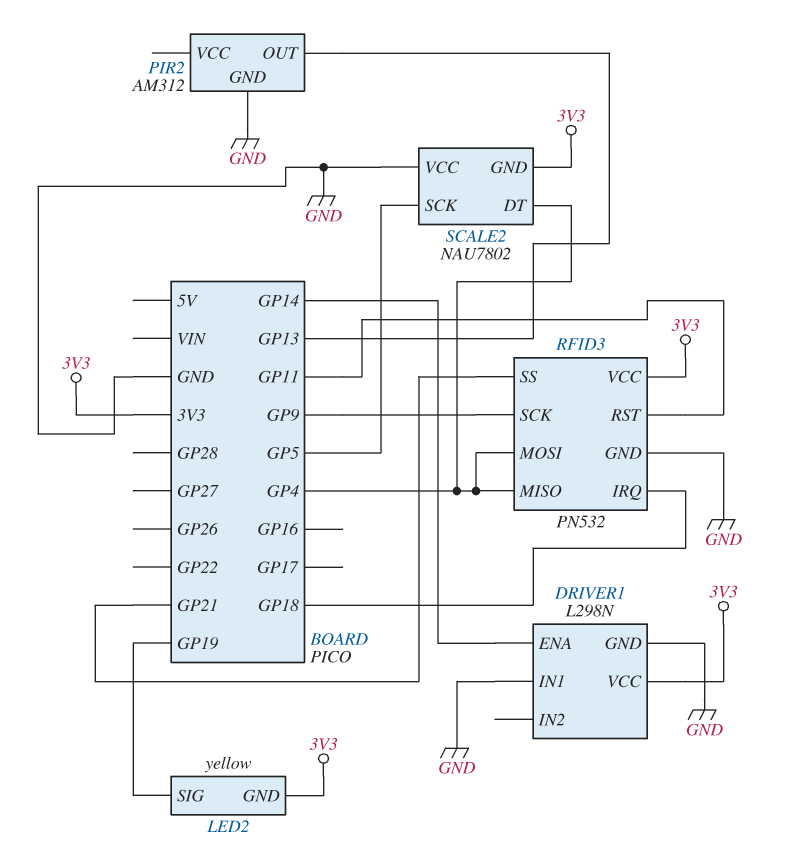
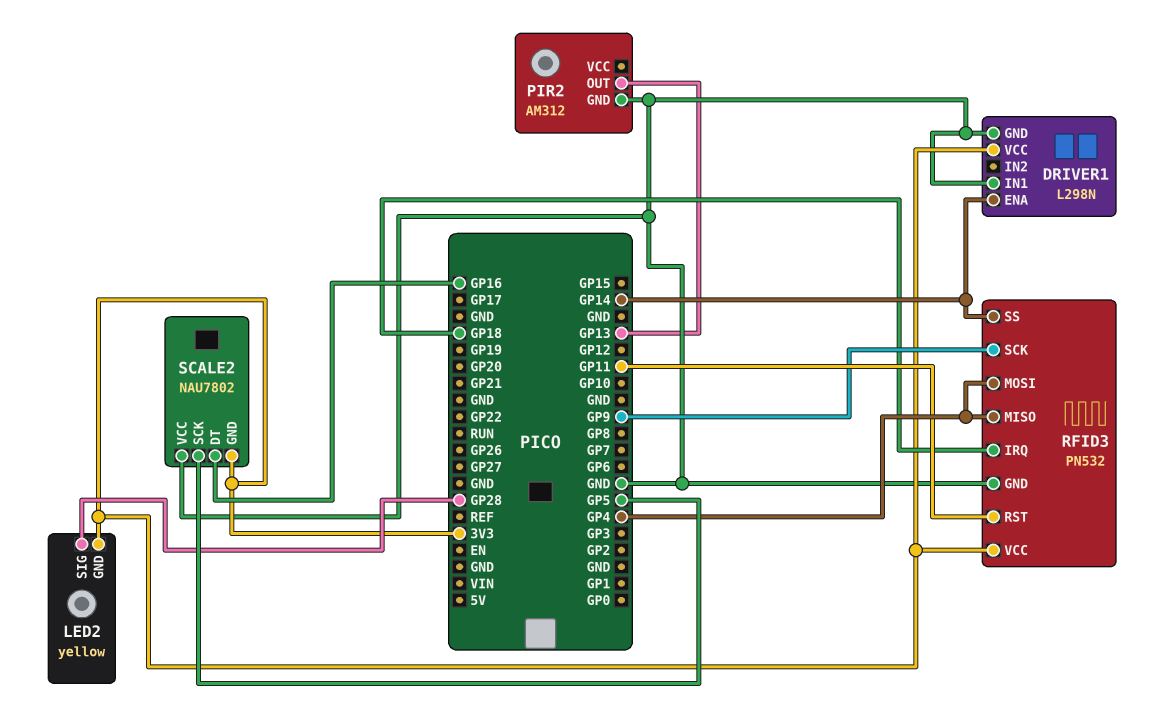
LED2 pin SIG: GP19 -> GP28
RFID3 pin SS: GP21 -> GP14
SCALE2 pin DT: GP4 -> GP16

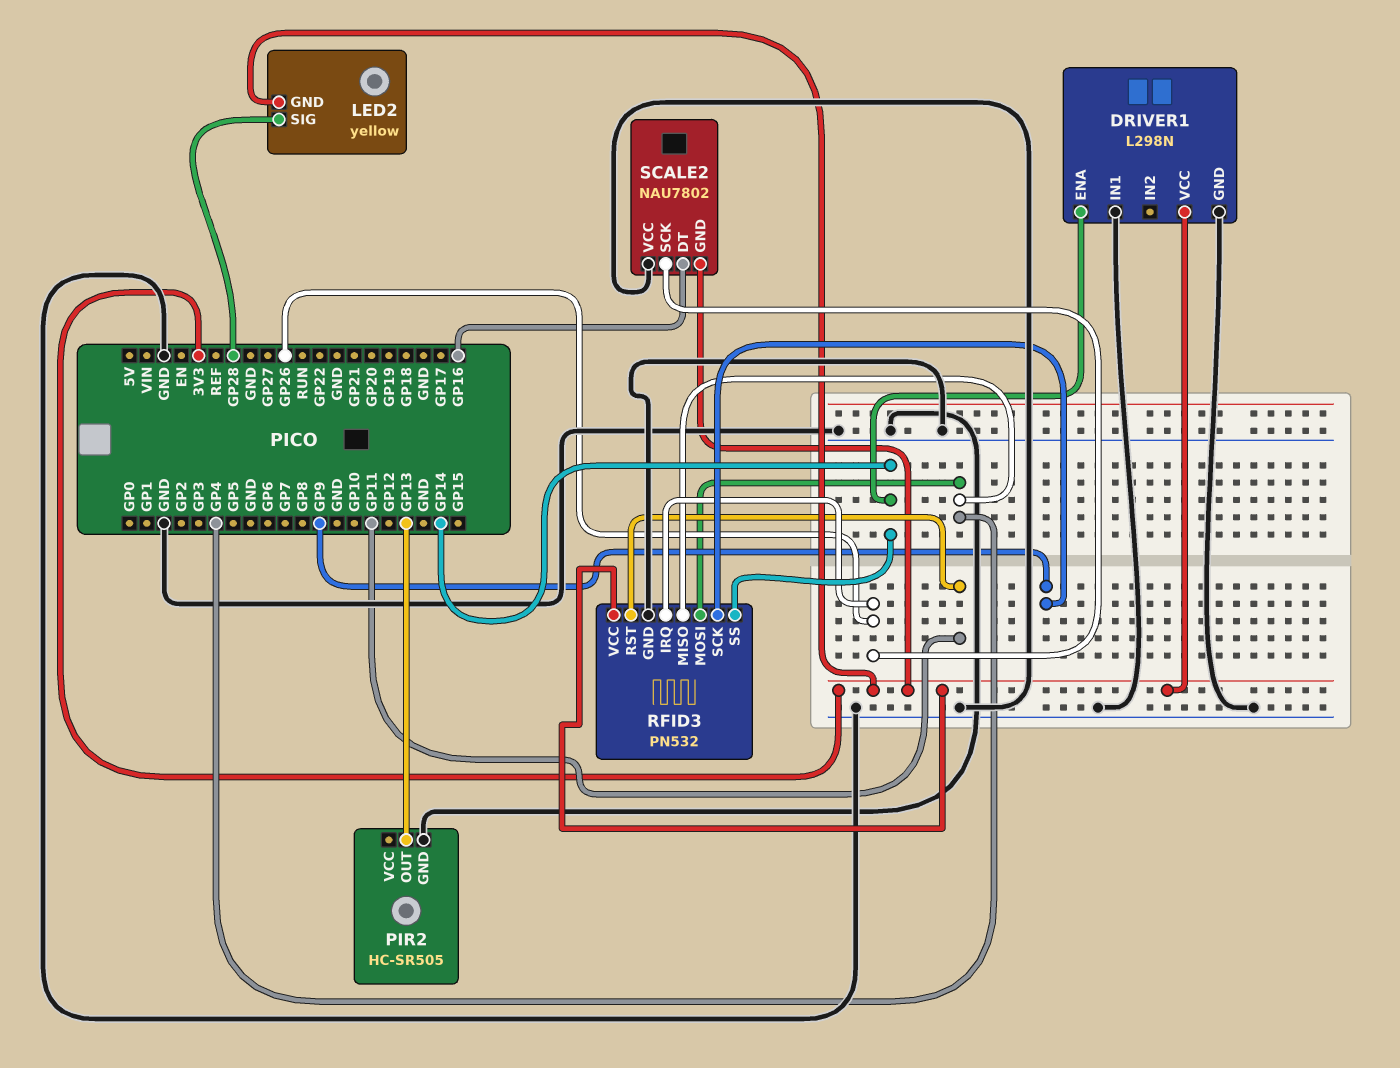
PIR2: AM312 -> HC-SR505
RFID3 pin IRQ: GP18 -> GP26
SCALE2 pin SCK: GP5 -> GP26

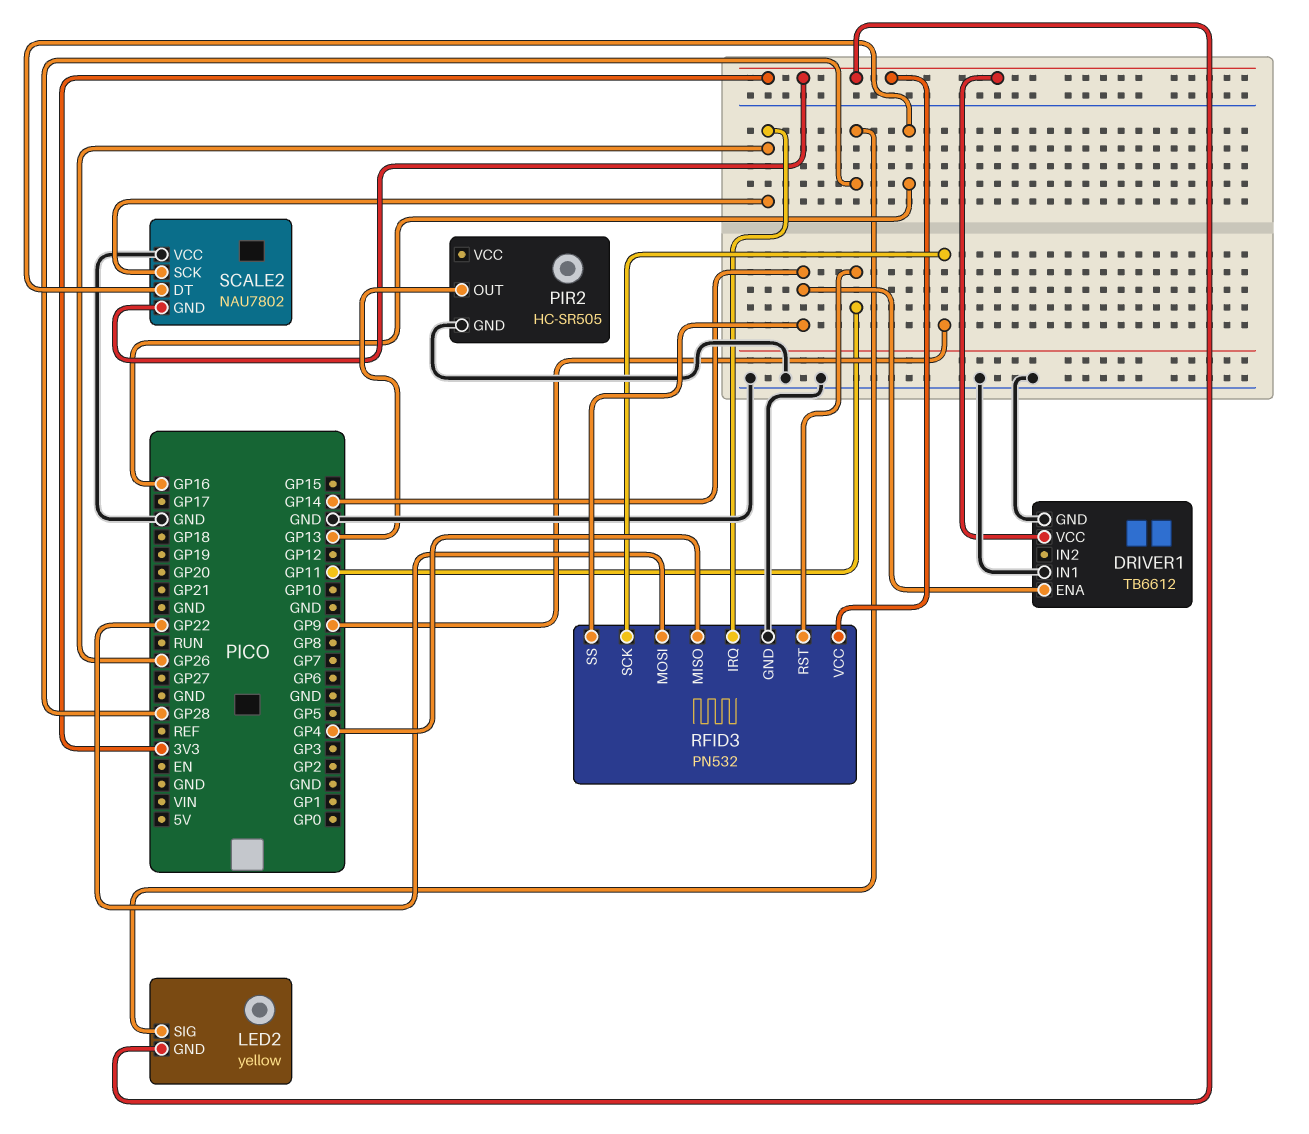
DRIVER1: L298N -> TB6612
RFID3 pin MOSI: GP4 -> GP22

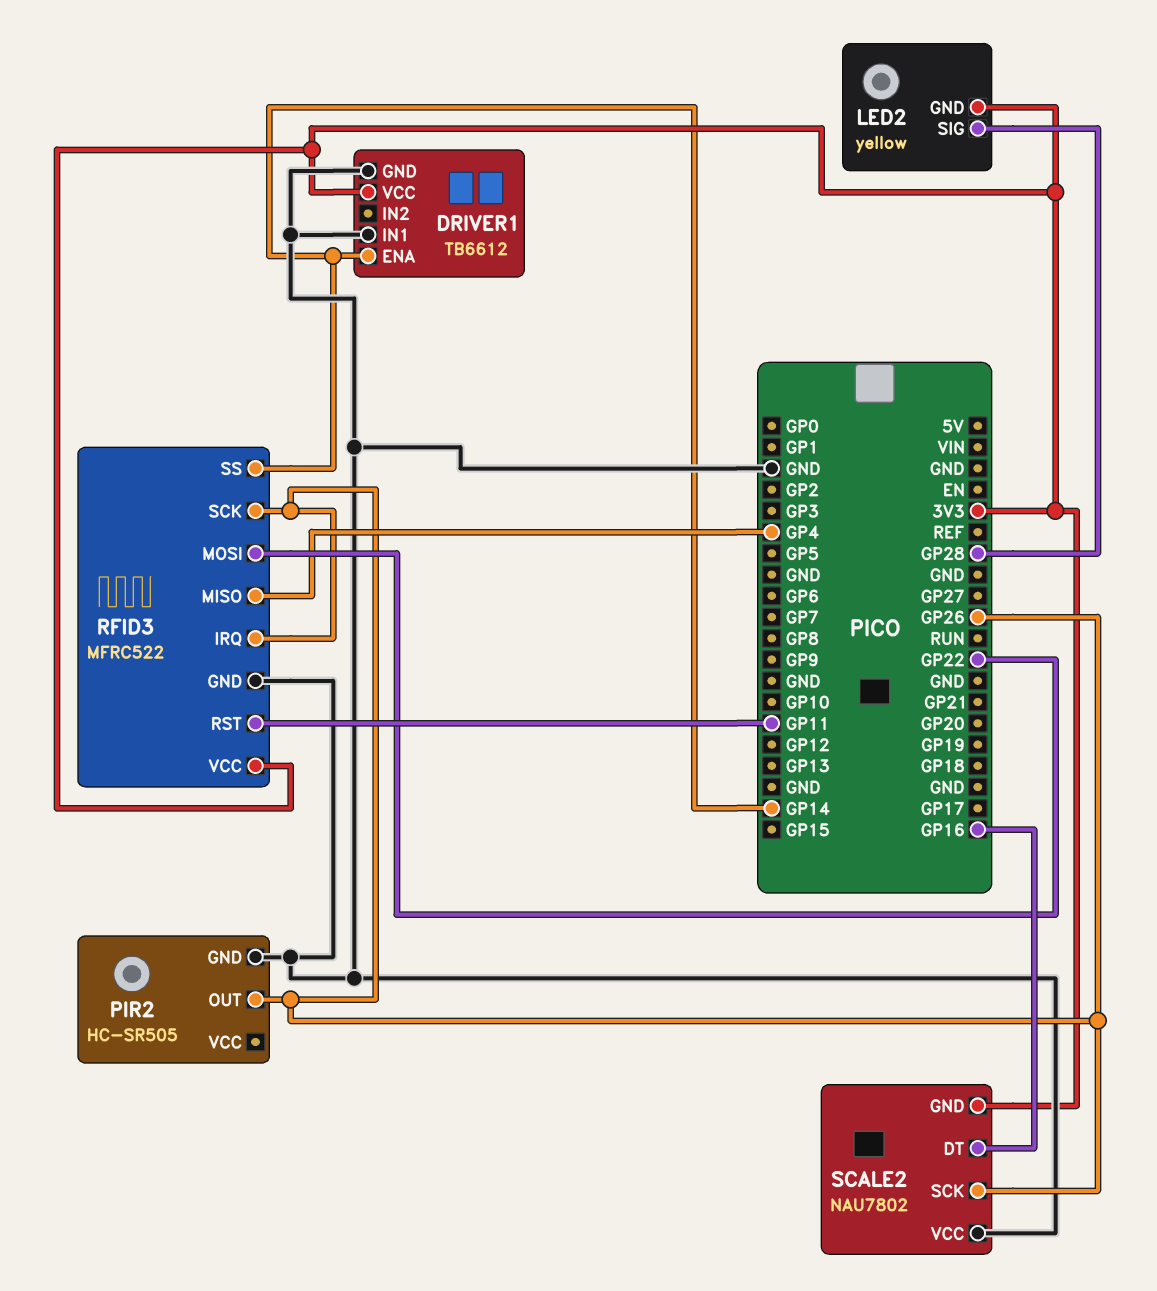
PIR2 pin OUT: GP13 -> GP26
RFID3: PN532 -> MFRC522
RFID3 pin SCK: GP9 -> GP26

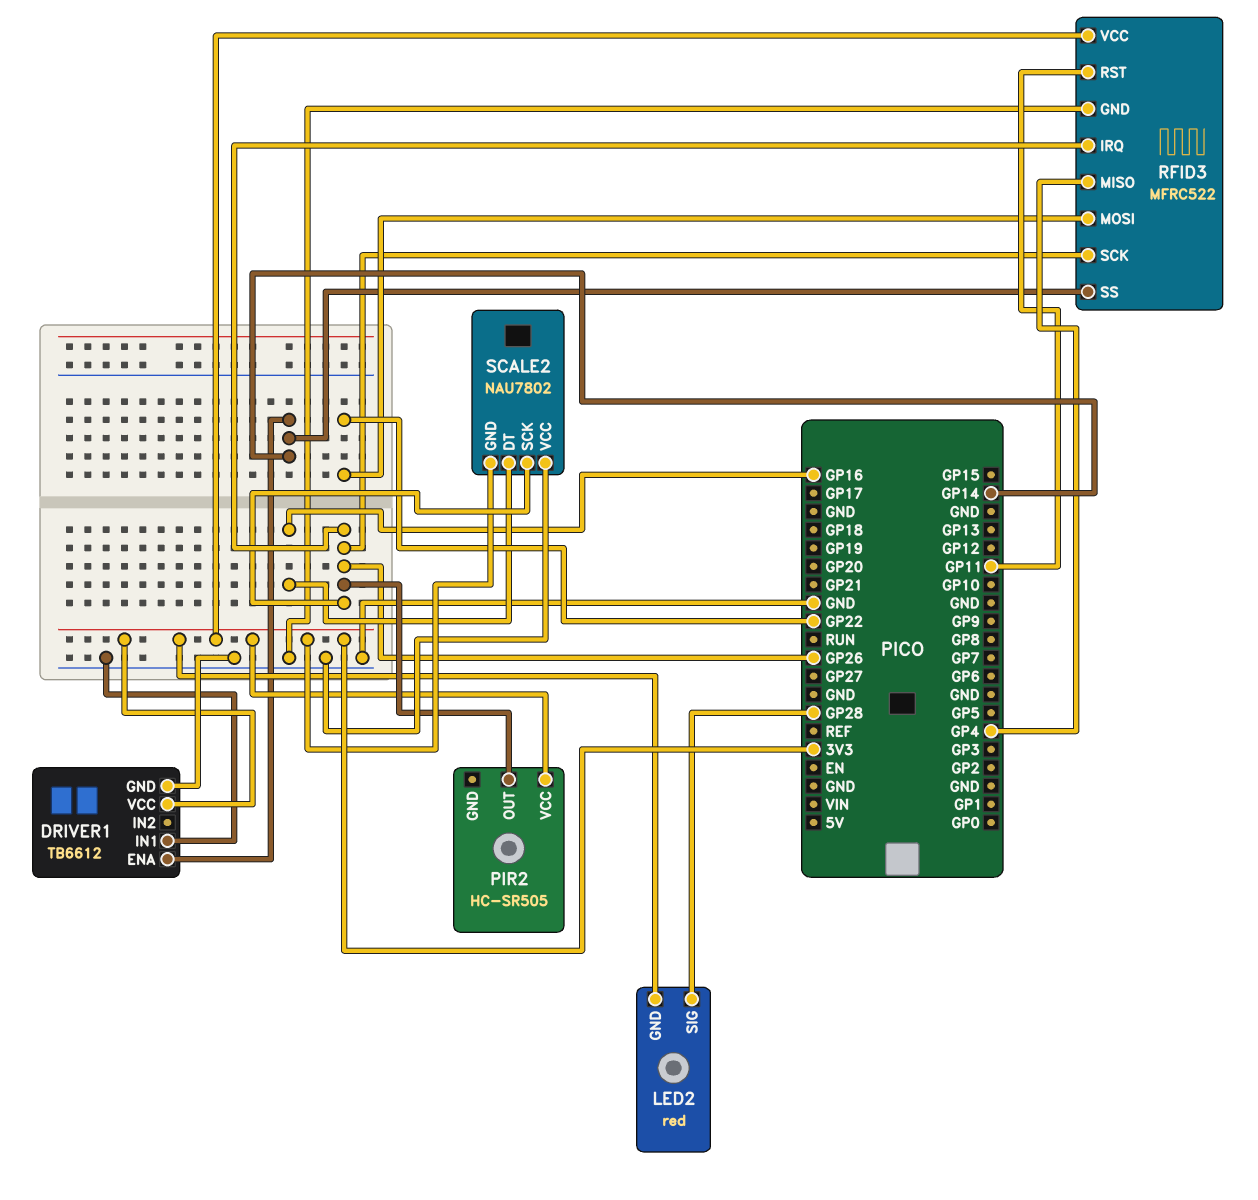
LED2: yellow -> red
PIR2 pin GND: GND -> none
PIR2 pin VCC: none -> 3V3

